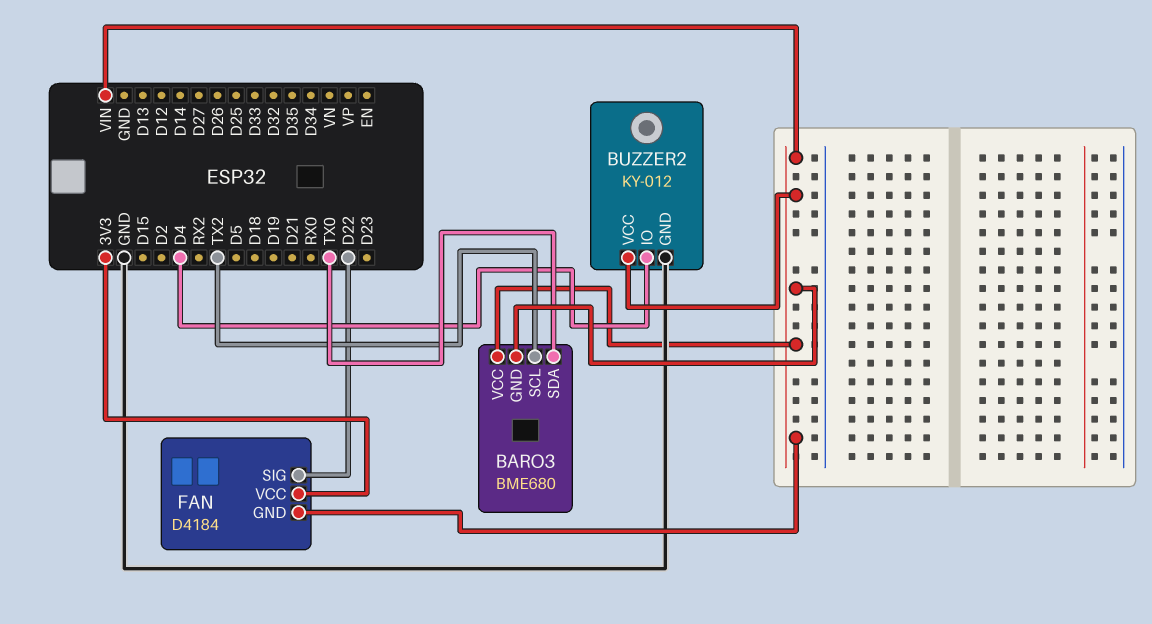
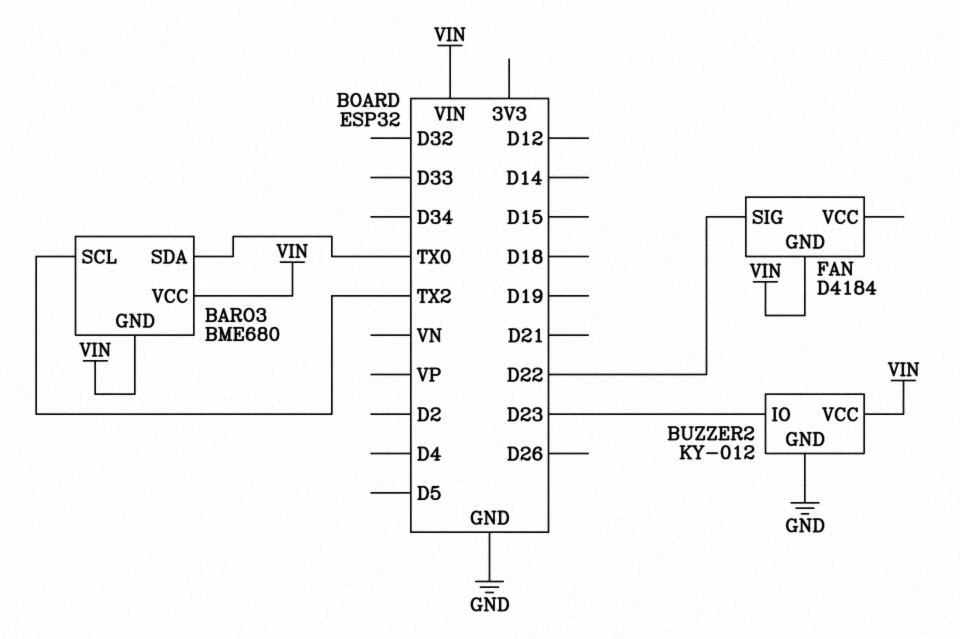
BUZZER2 pin IO: D4 -> D23
FAN pin VCC: 3V3 -> none

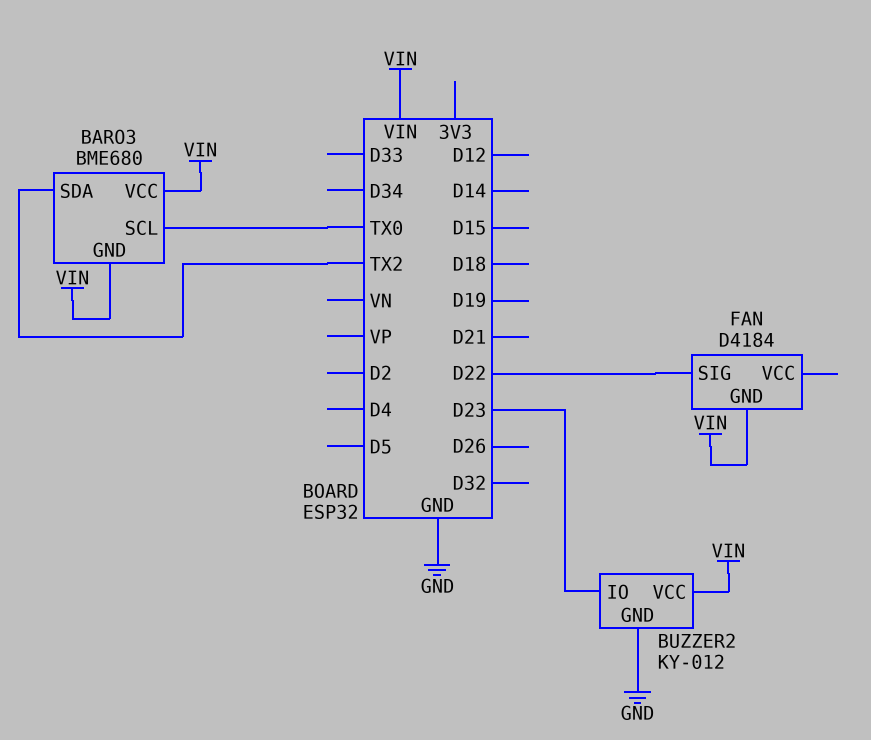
BARO3 pin SCL: TX2 -> TX0
BARO3 pin SDA: TX0 -> TX2

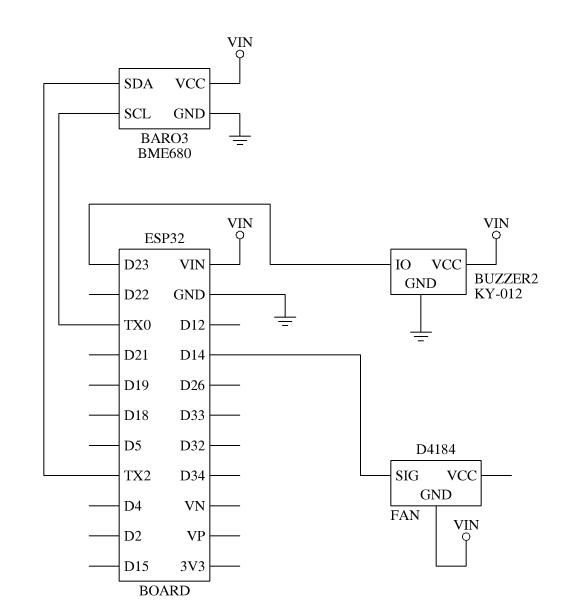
BARO3 pin GND: VIN -> GND
FAN pin SIG: D22 -> D14

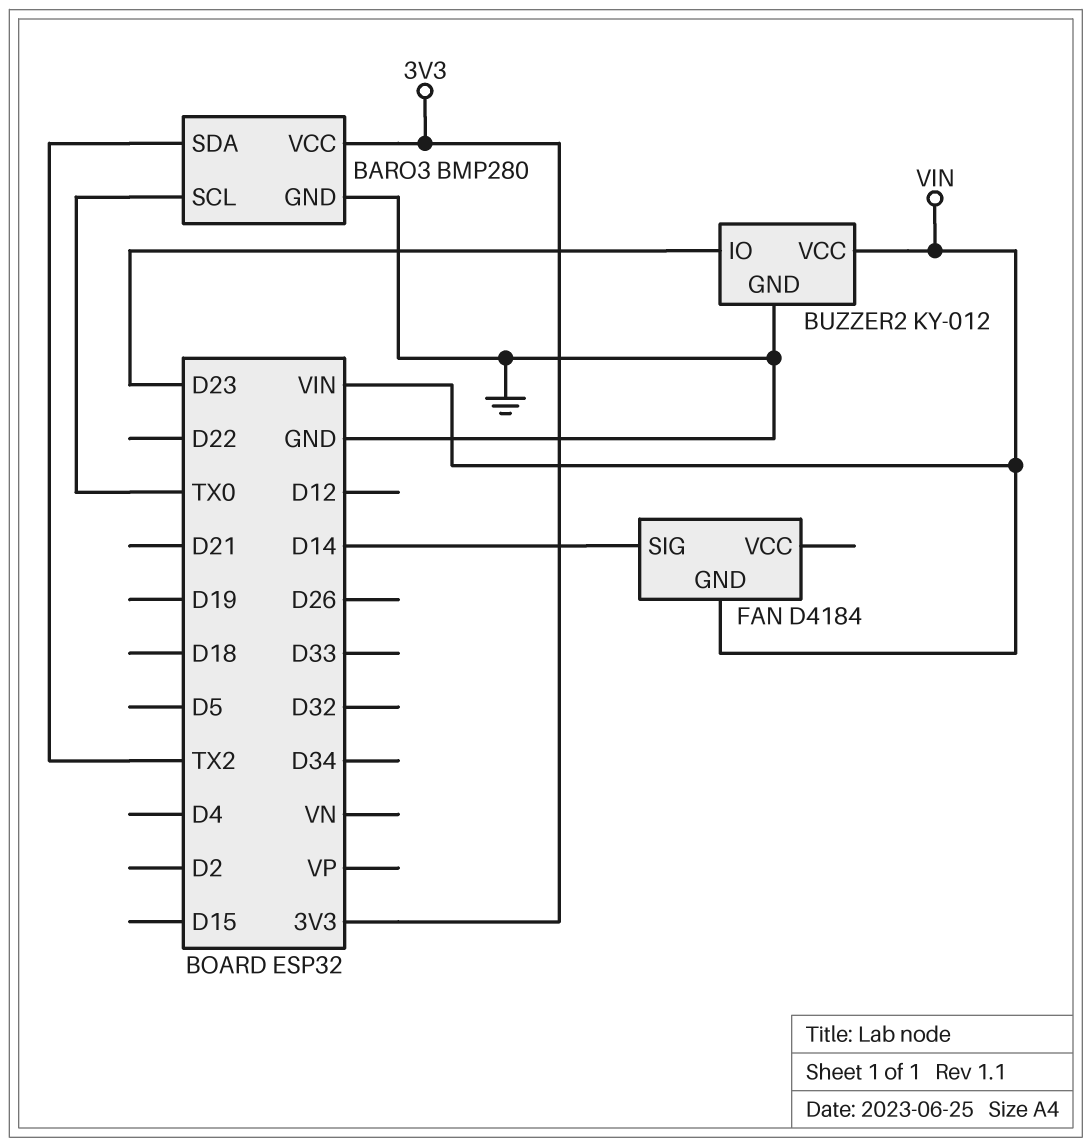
BARO3: BME680 -> BMP280
BARO3 pin VCC: VIN -> 3V3

